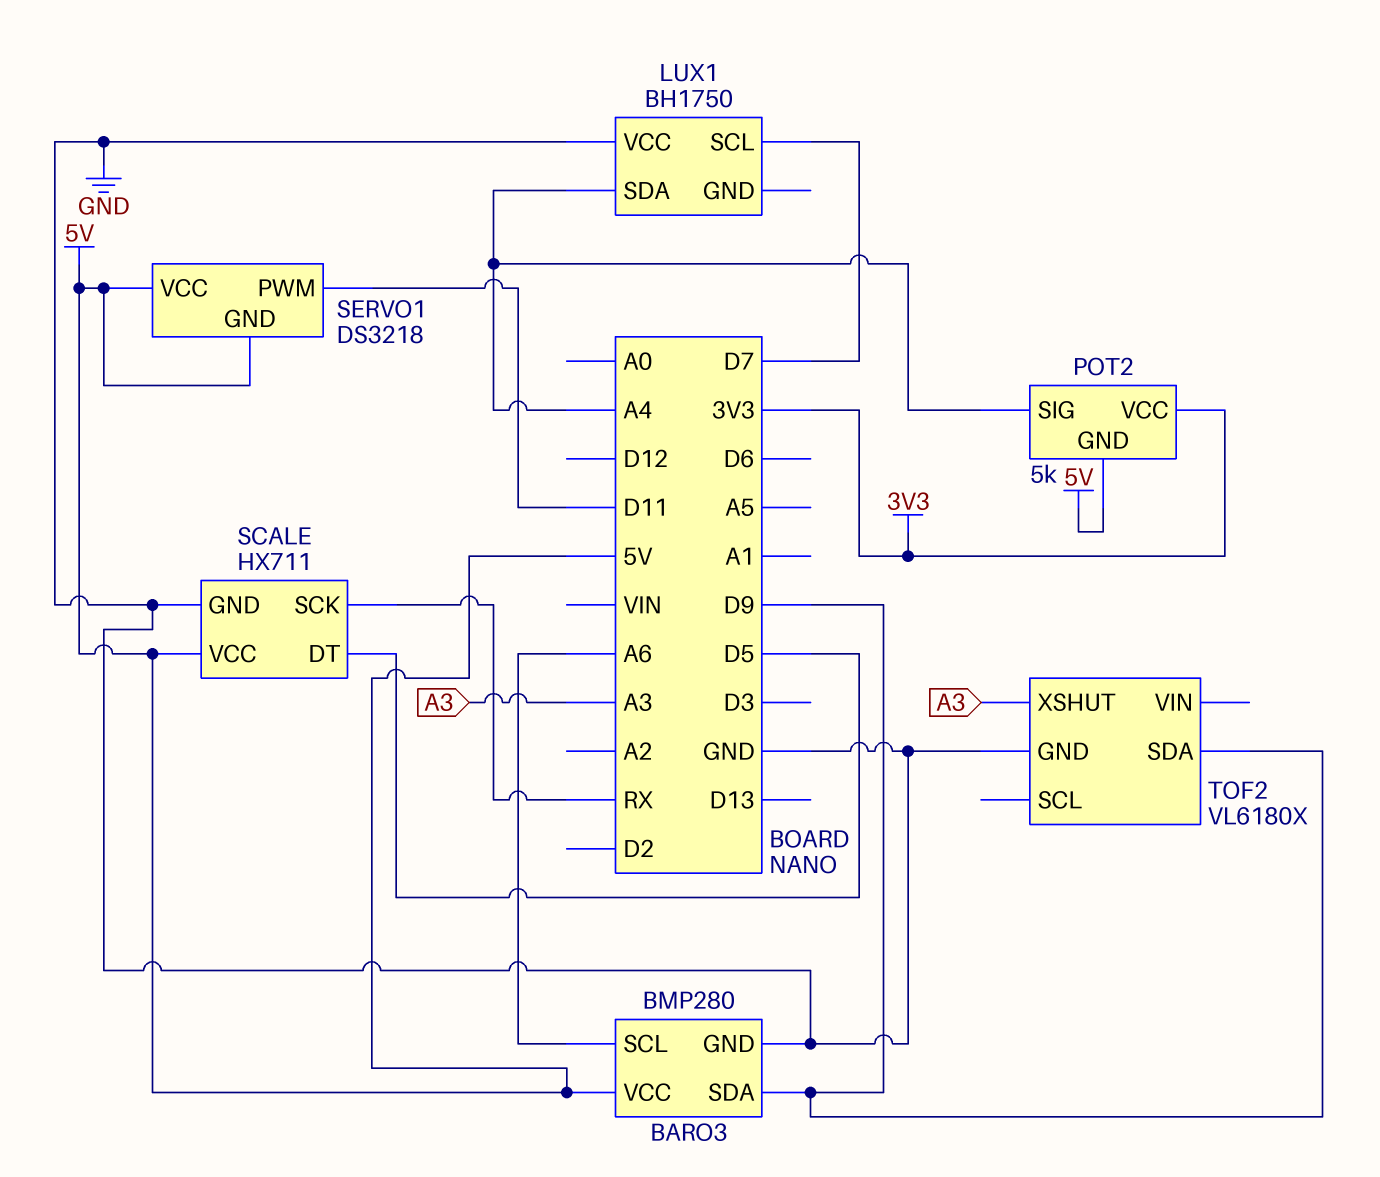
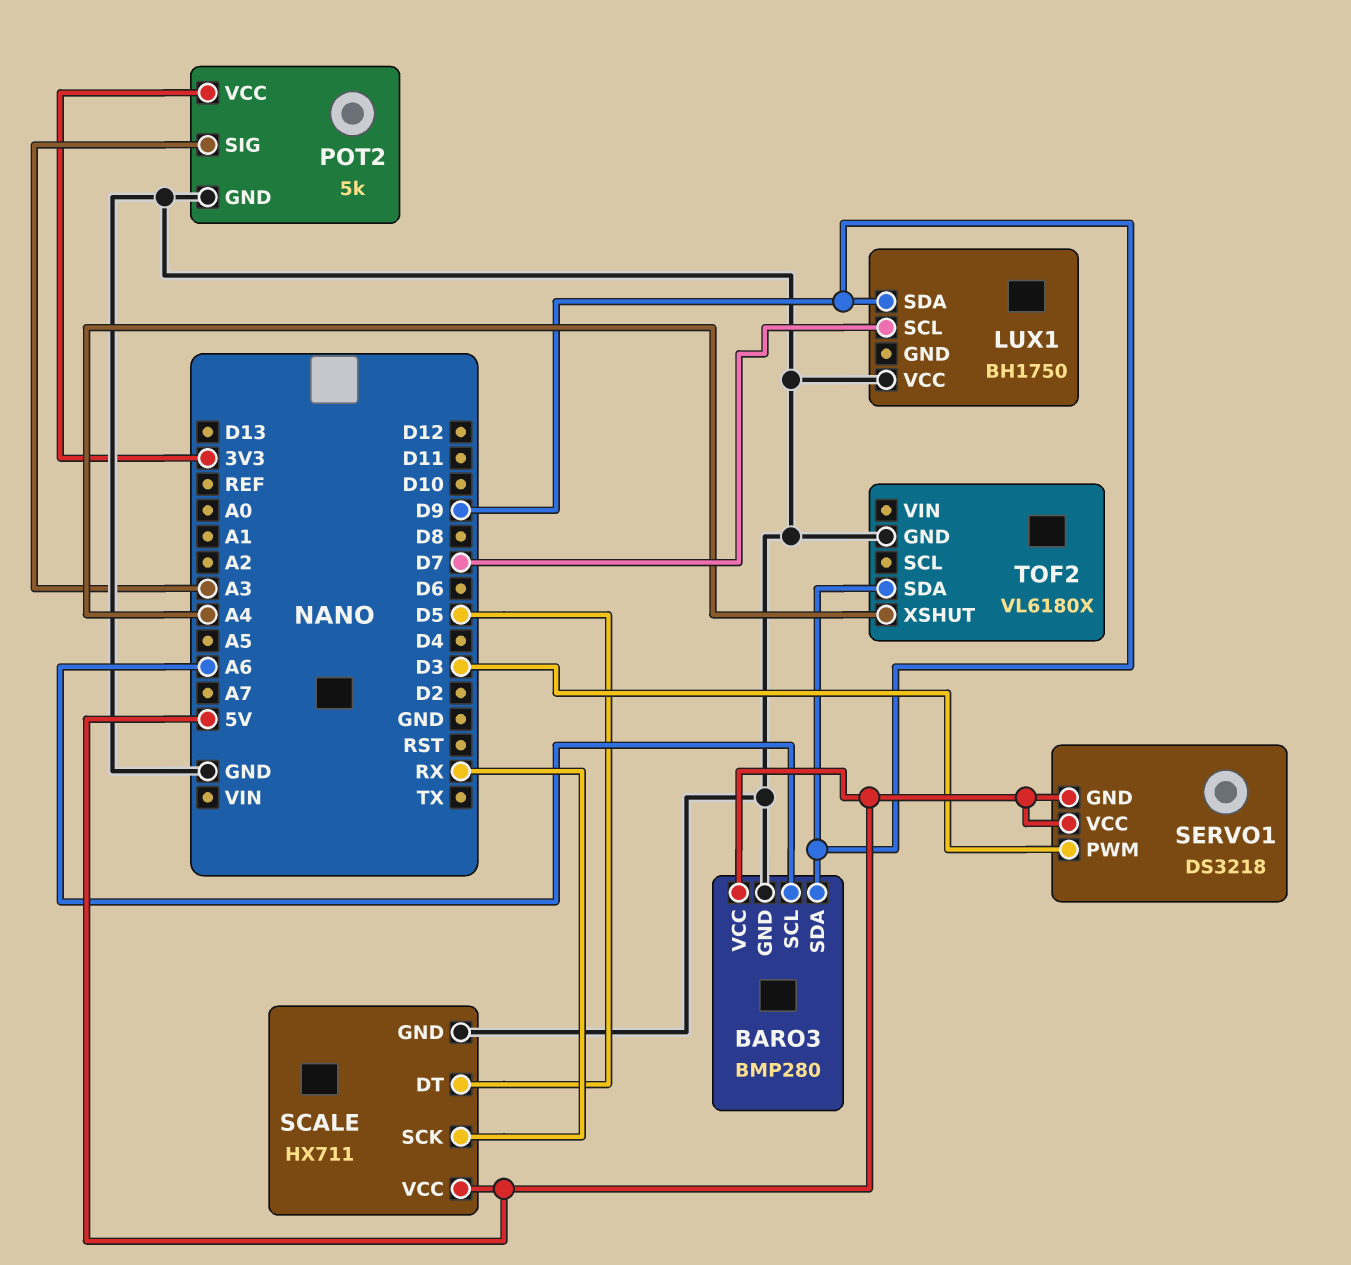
LUX1 pin SDA: A4 -> D9
POT2 pin GND: 5V -> GND
POT2 pin SIG: A4 -> A3
SERVO1 pin PWM: D11 -> D3
TOF2 pin XSHUT: A3 -> A4

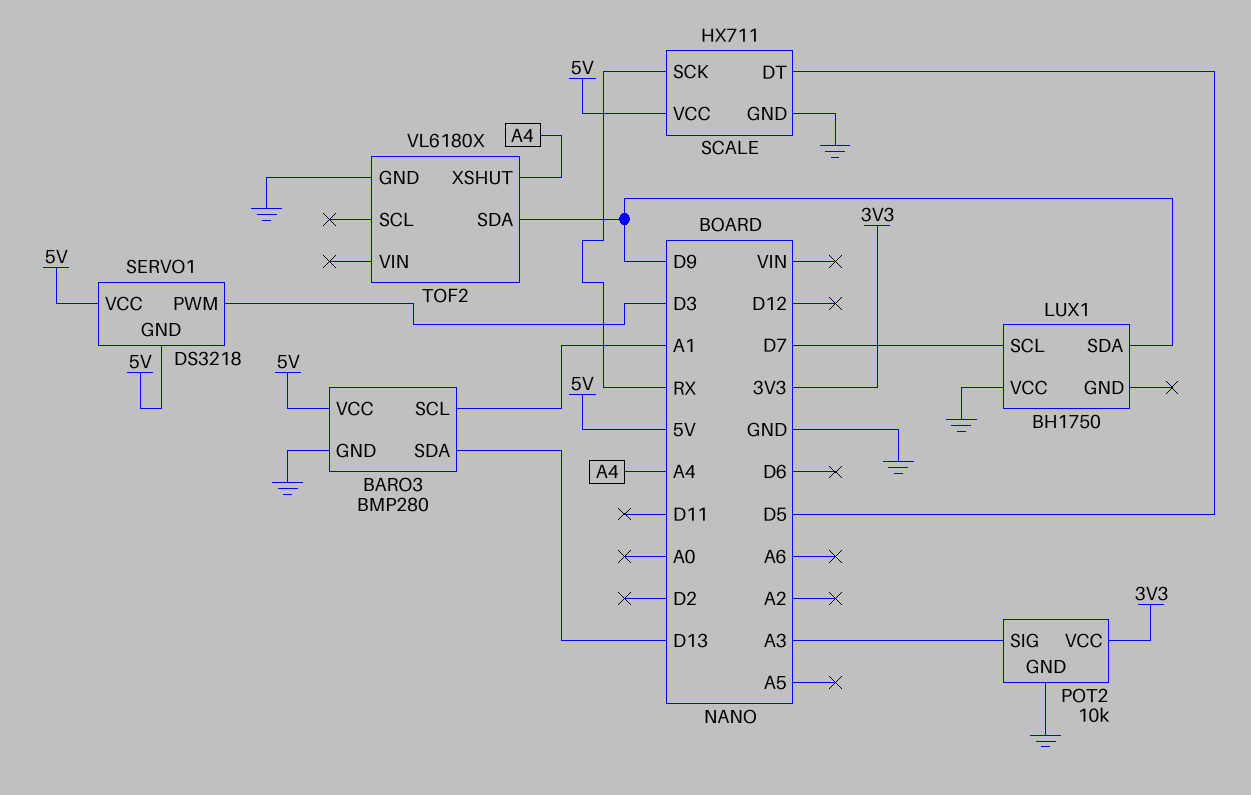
BARO3 pin SCL: A6 -> A1
BARO3 pin SDA: D9 -> D13
POT2: 5k -> 10k

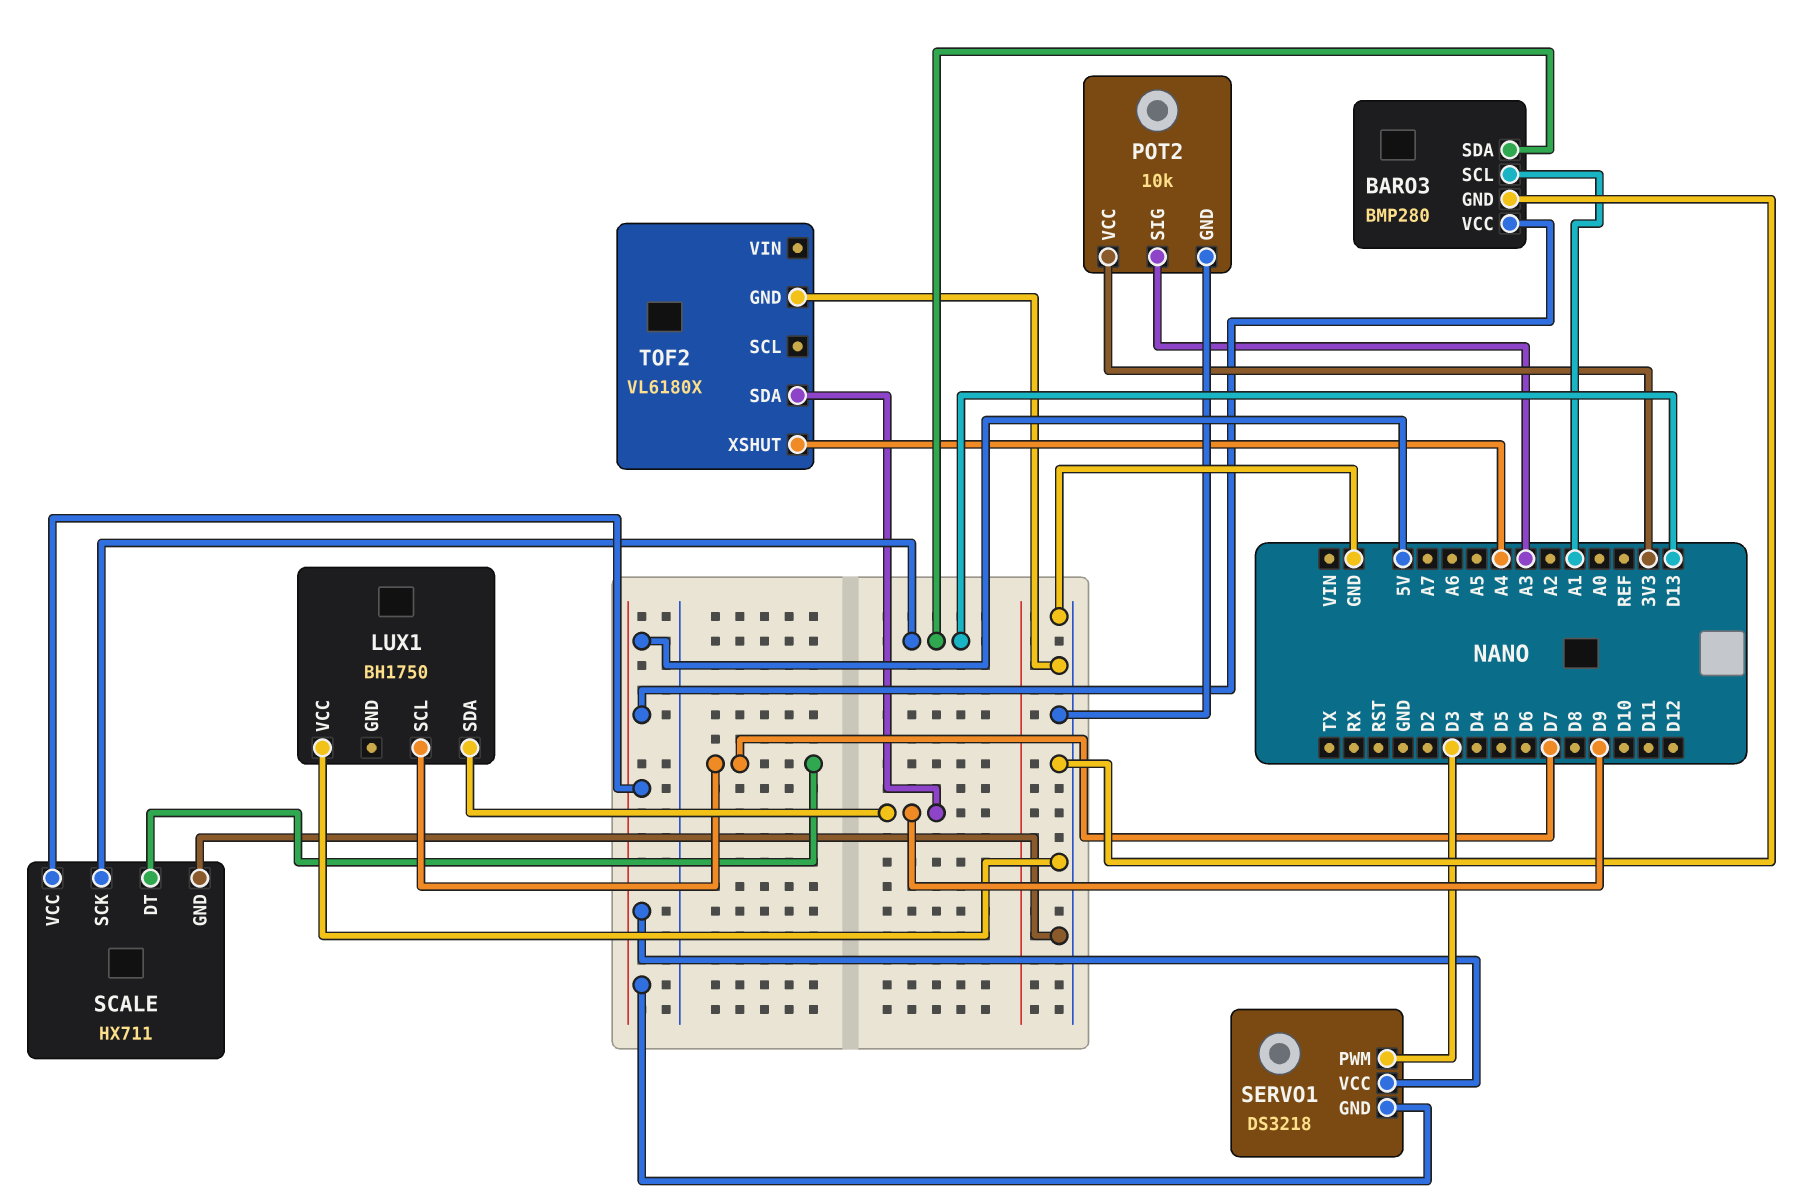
SCALE pin DT: D5 -> D7
SCALE pin SCK: RX -> D13

